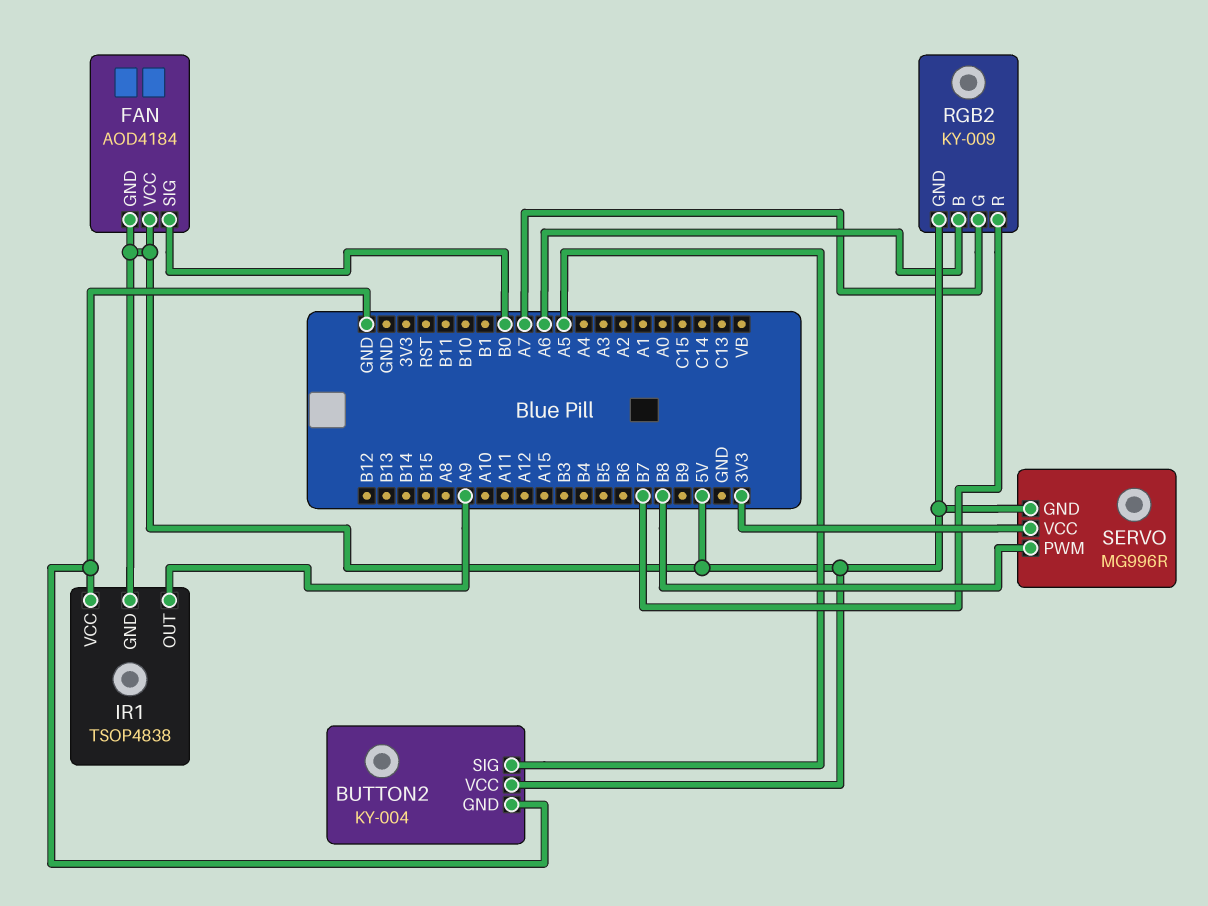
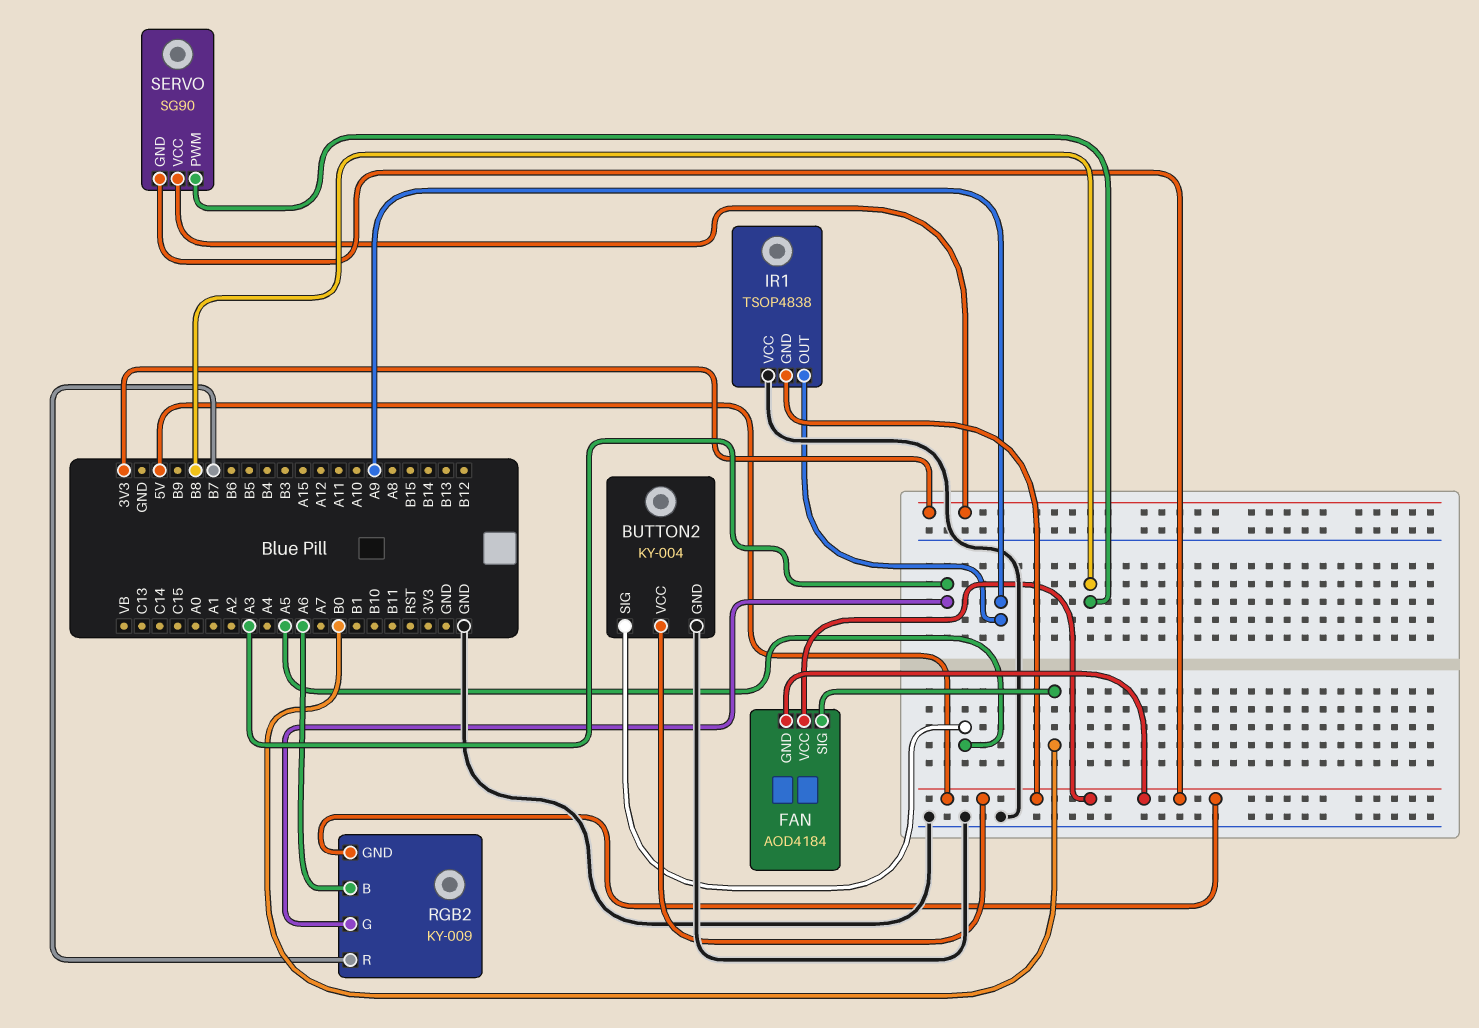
RGB2 pin G: A7 -> A3
SERVO: MG996R -> SG90

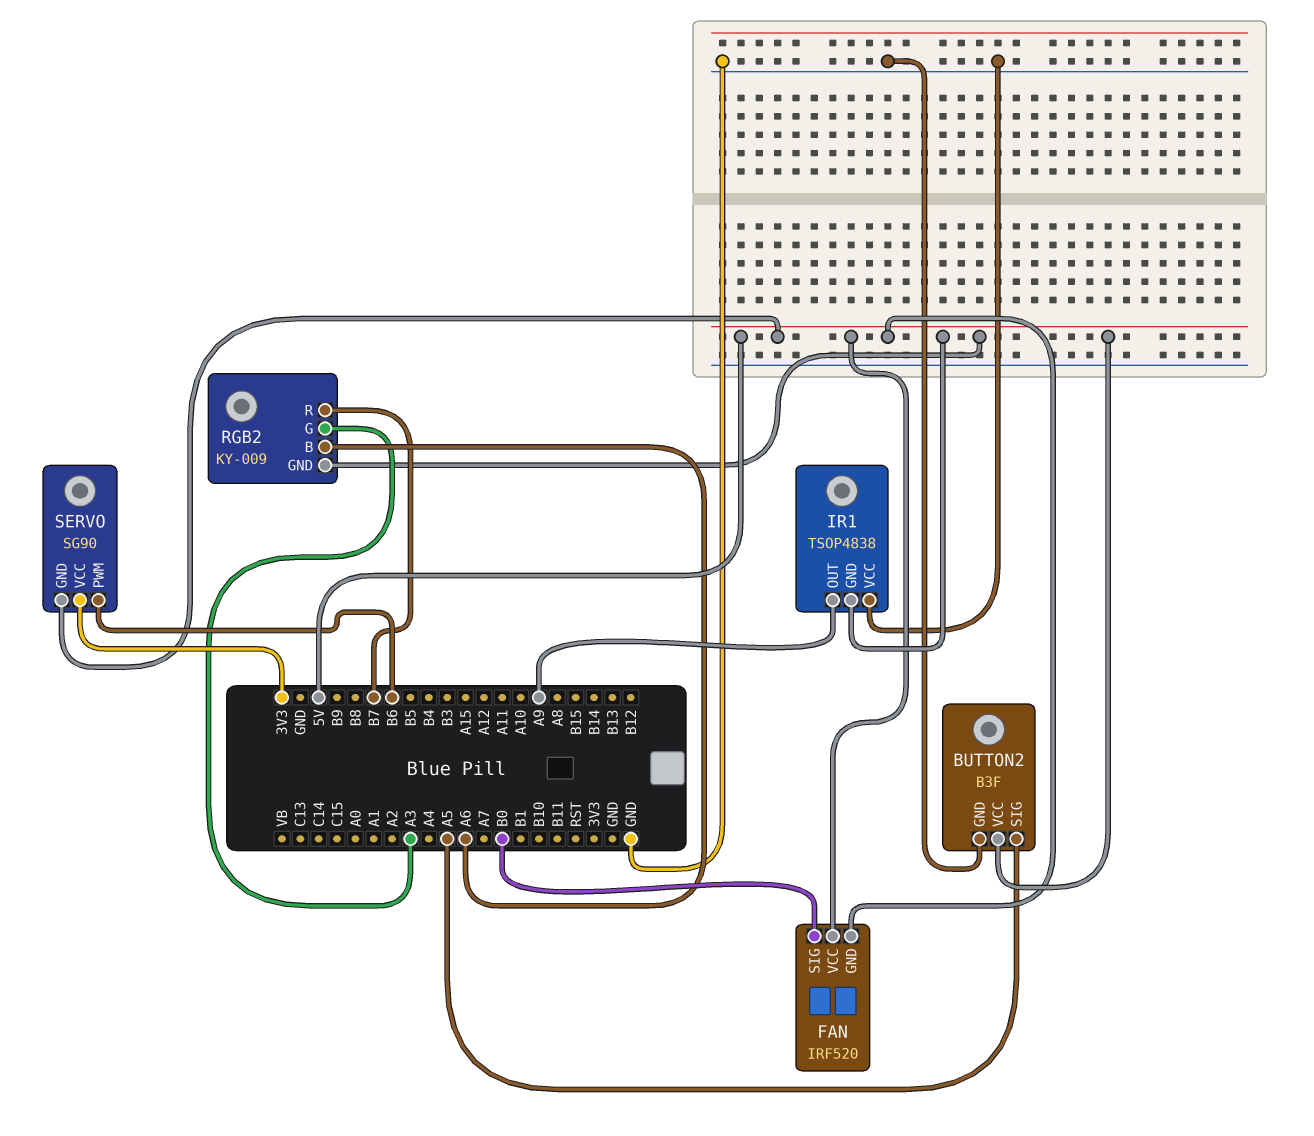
BUTTON2: KY-004 -> B3F
FAN: AOD4184 -> IRF520
SERVO pin PWM: B8 -> B6

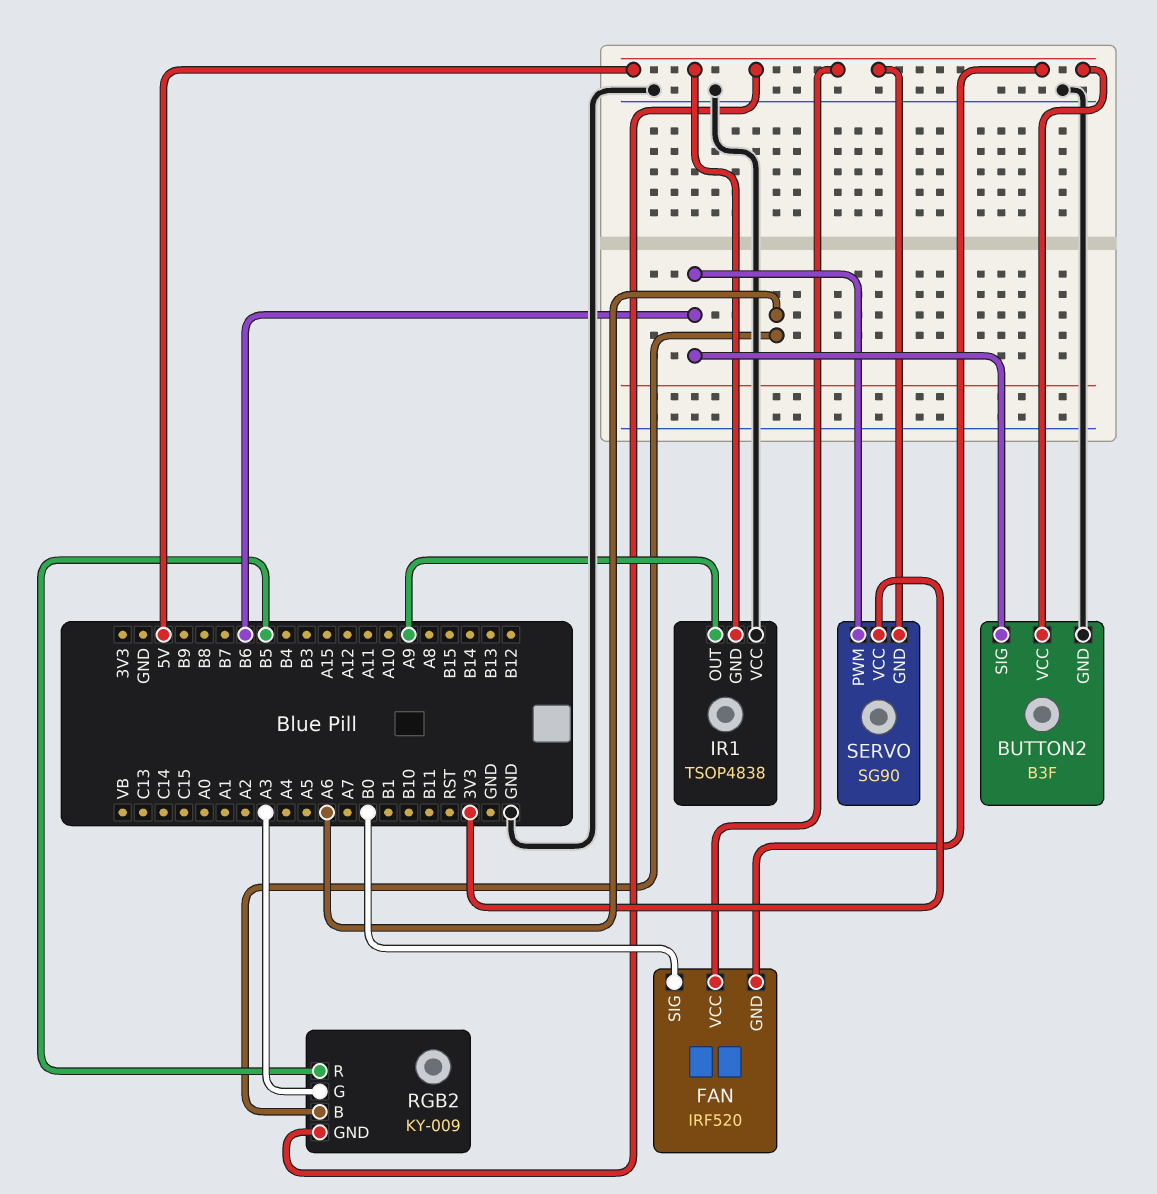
BUTTON2 pin SIG: A5 -> B6
RGB2 pin R: B7 -> B5

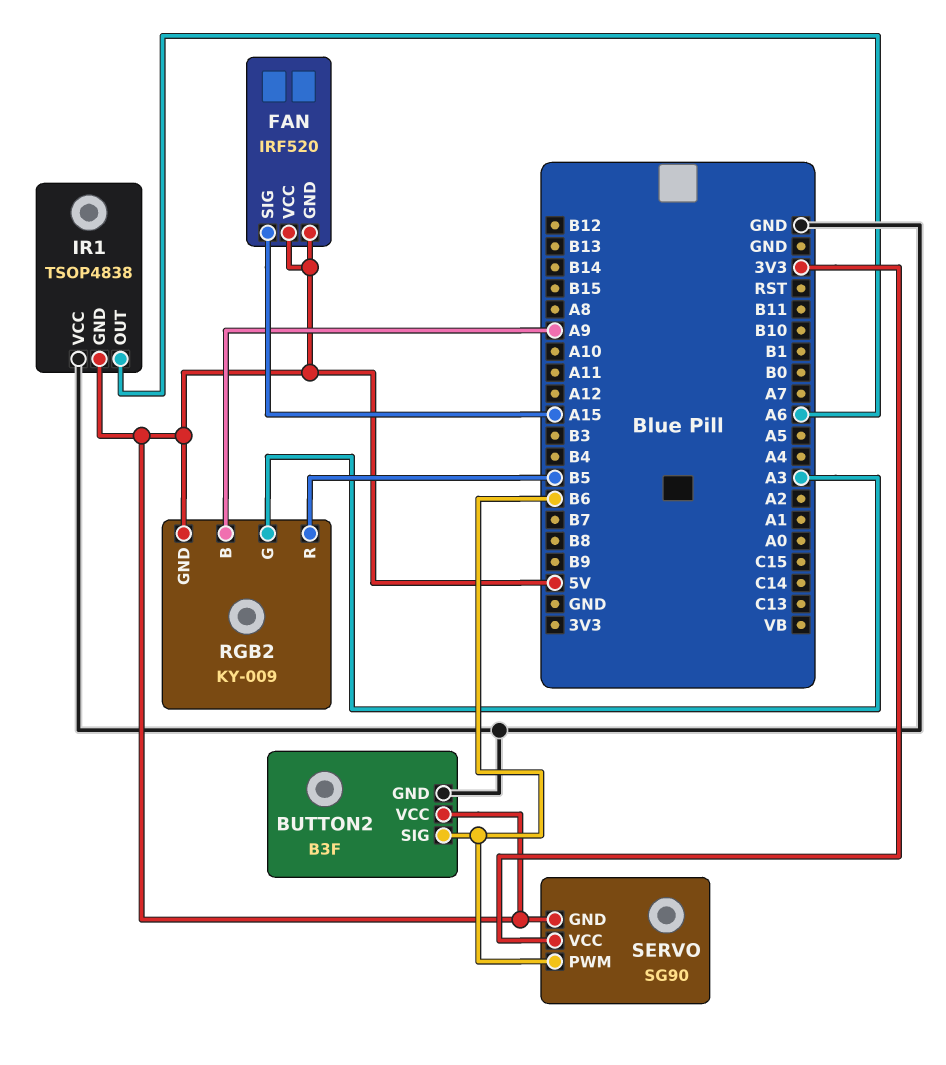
FAN pin SIG: B0 -> A15
IR1 pin OUT: A9 -> A6
RGB2 pin B: A6 -> A9

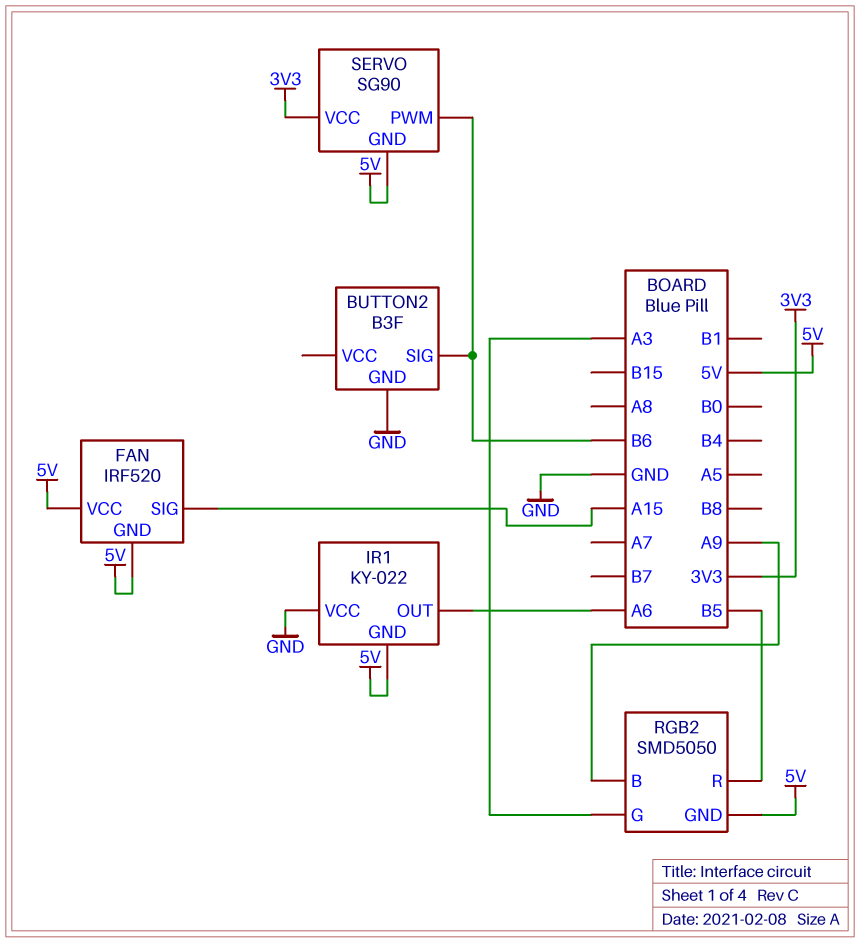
BUTTON2 pin VCC: 5V -> none
IR1: TSOP4838 -> KY-022
RGB2: KY-009 -> SMD5050

